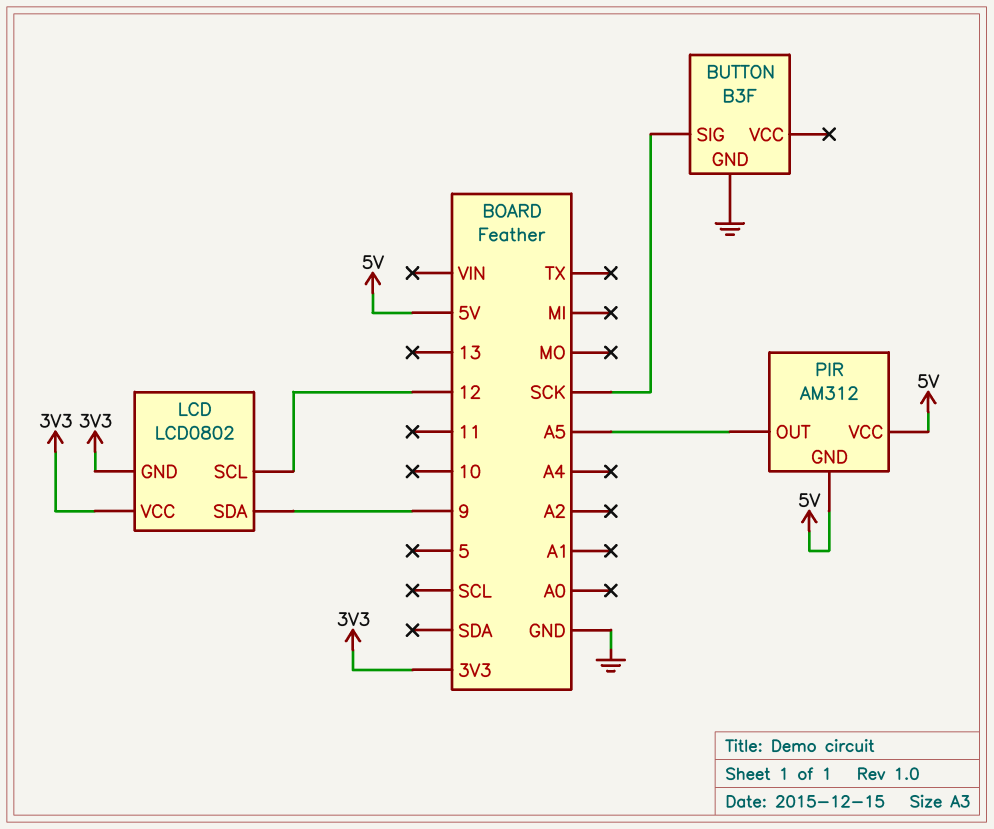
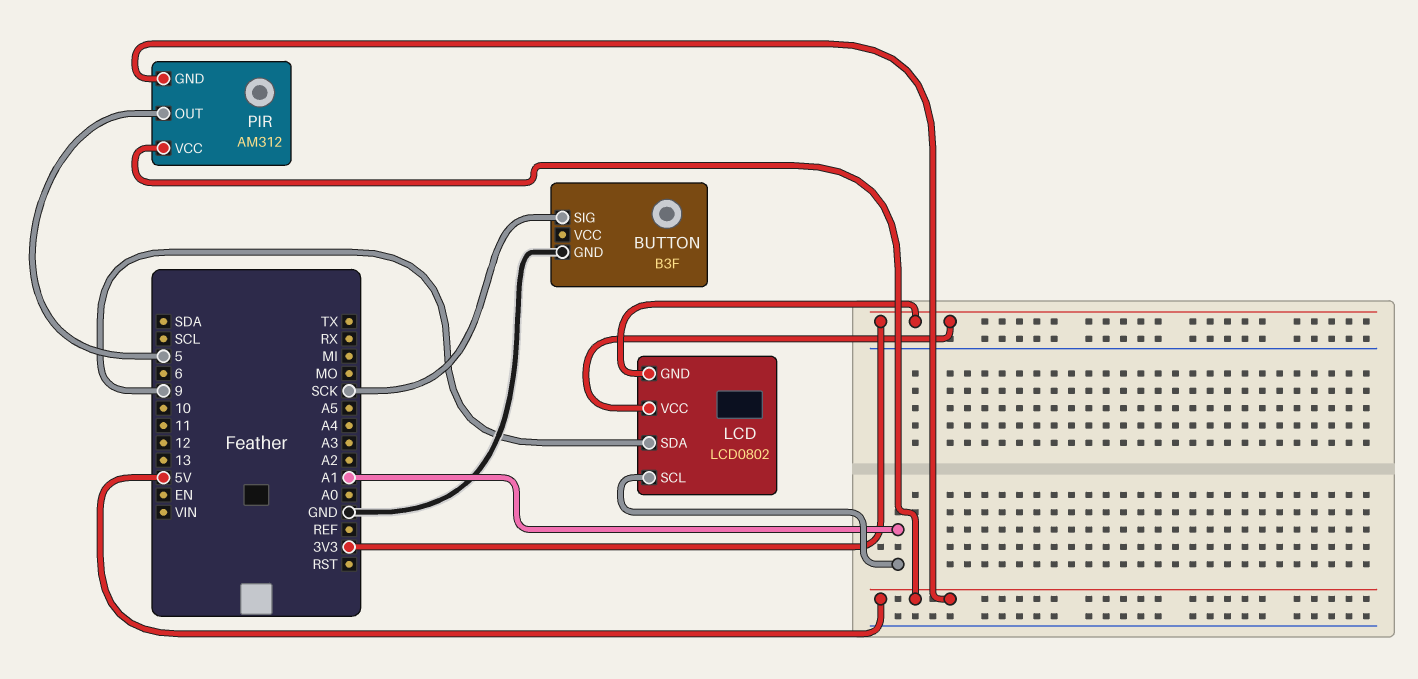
LCD pin SCL: 12 -> A1
PIR pin OUT: A5 -> 5

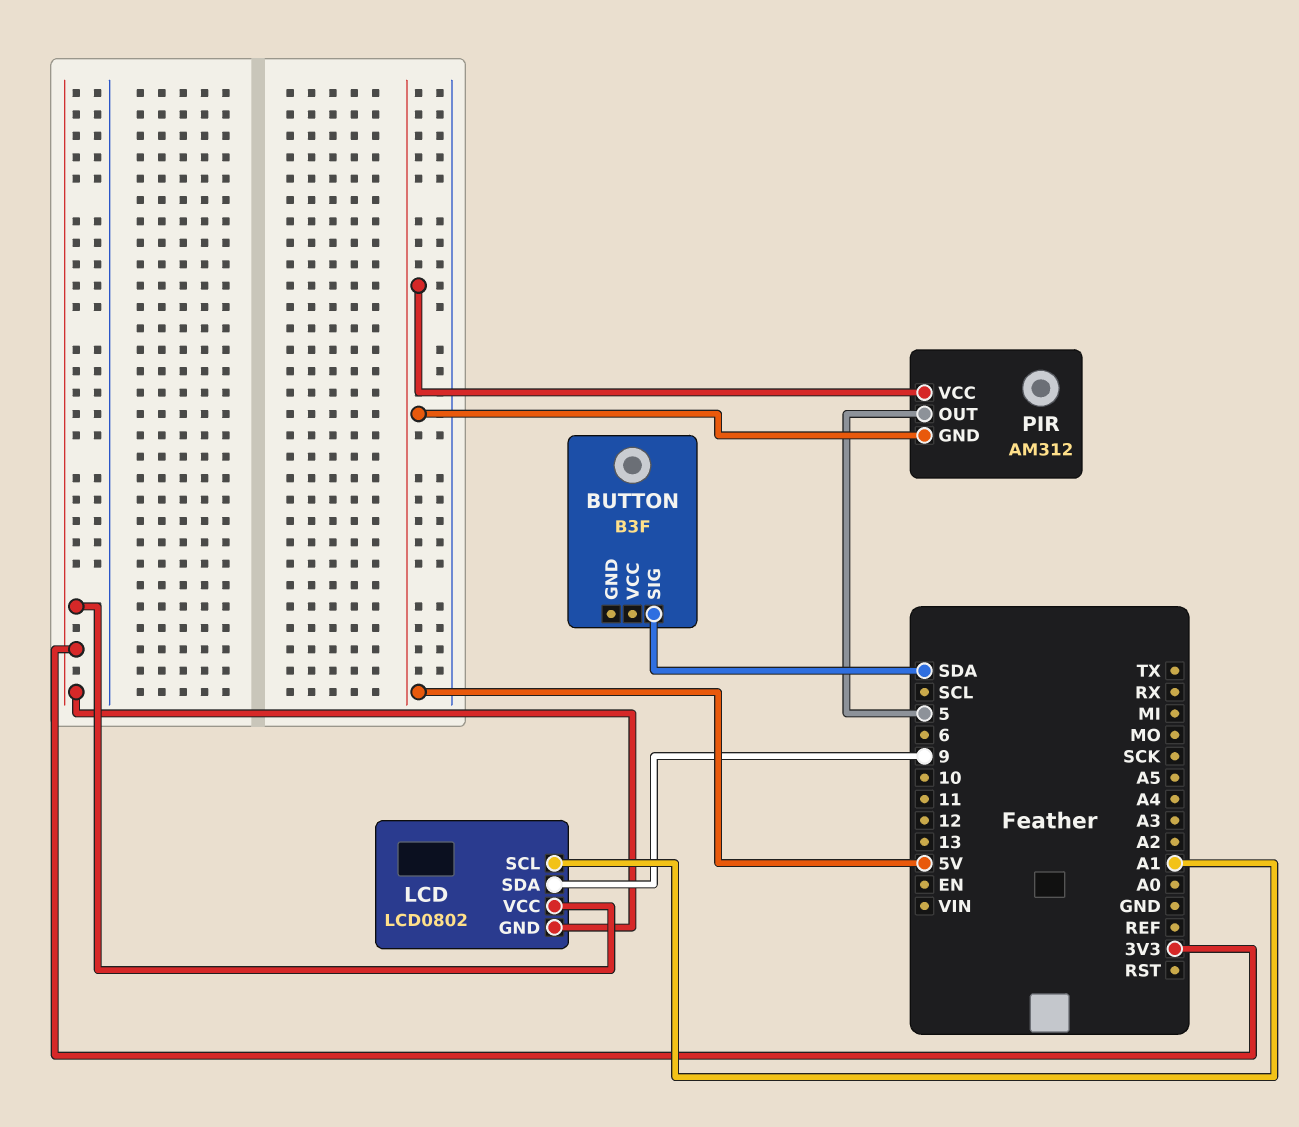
BUTTON pin GND: GND -> none
BUTTON pin SIG: SCK -> SDA

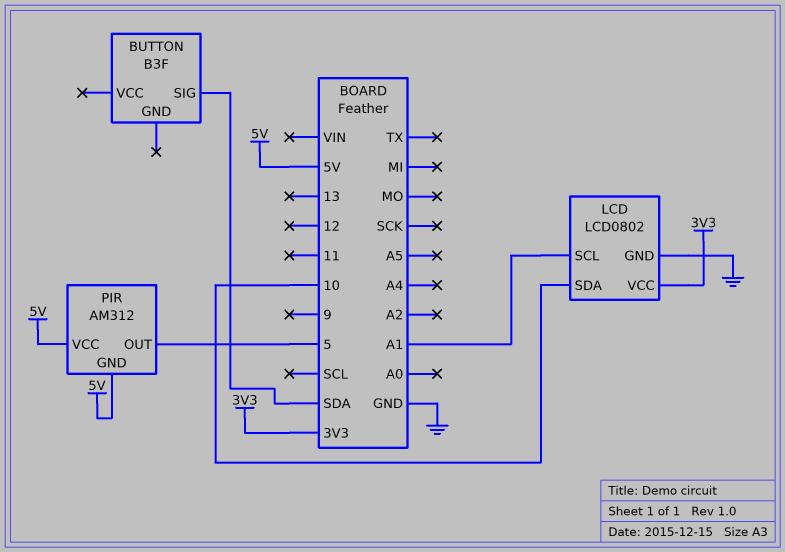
LCD pin GND: 3V3 -> GND
LCD pin SDA: 9 -> 10

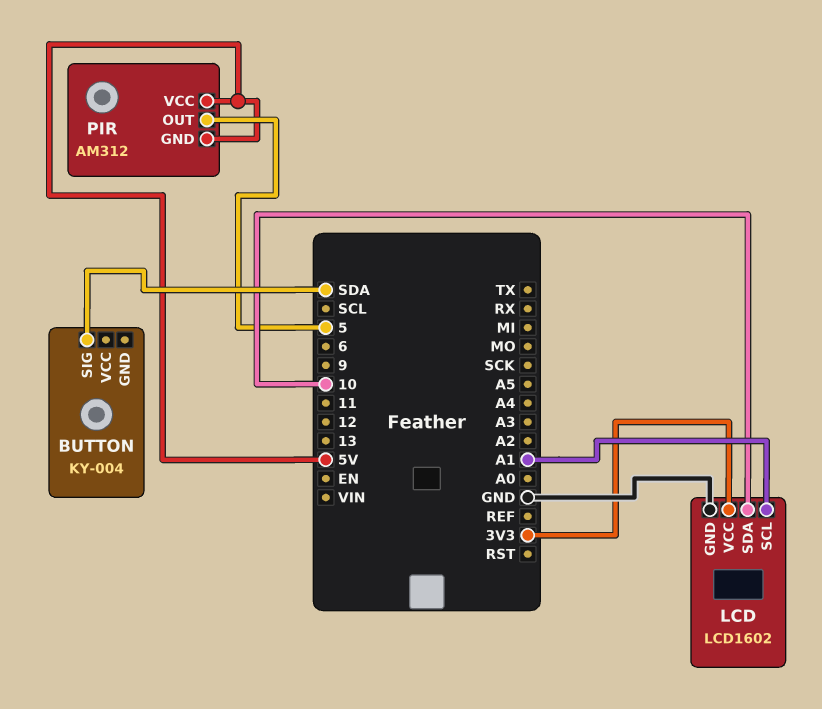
BUTTON: B3F -> KY-004
LCD: LCD0802 -> LCD1602

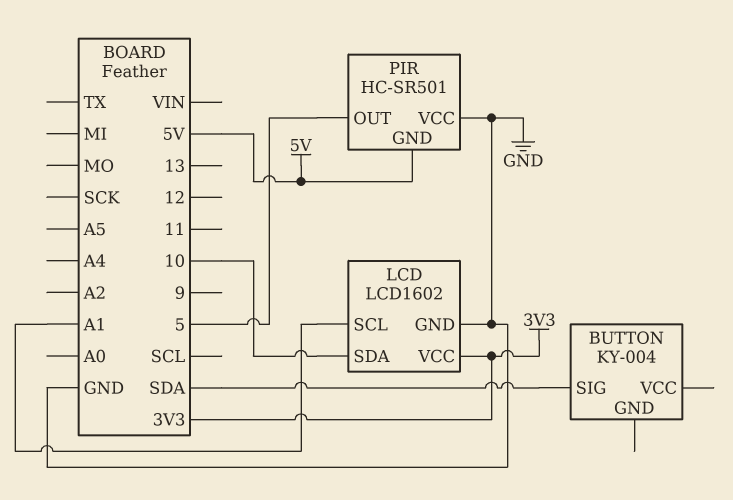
PIR: AM312 -> HC-SR501
PIR pin VCC: 5V -> GND

